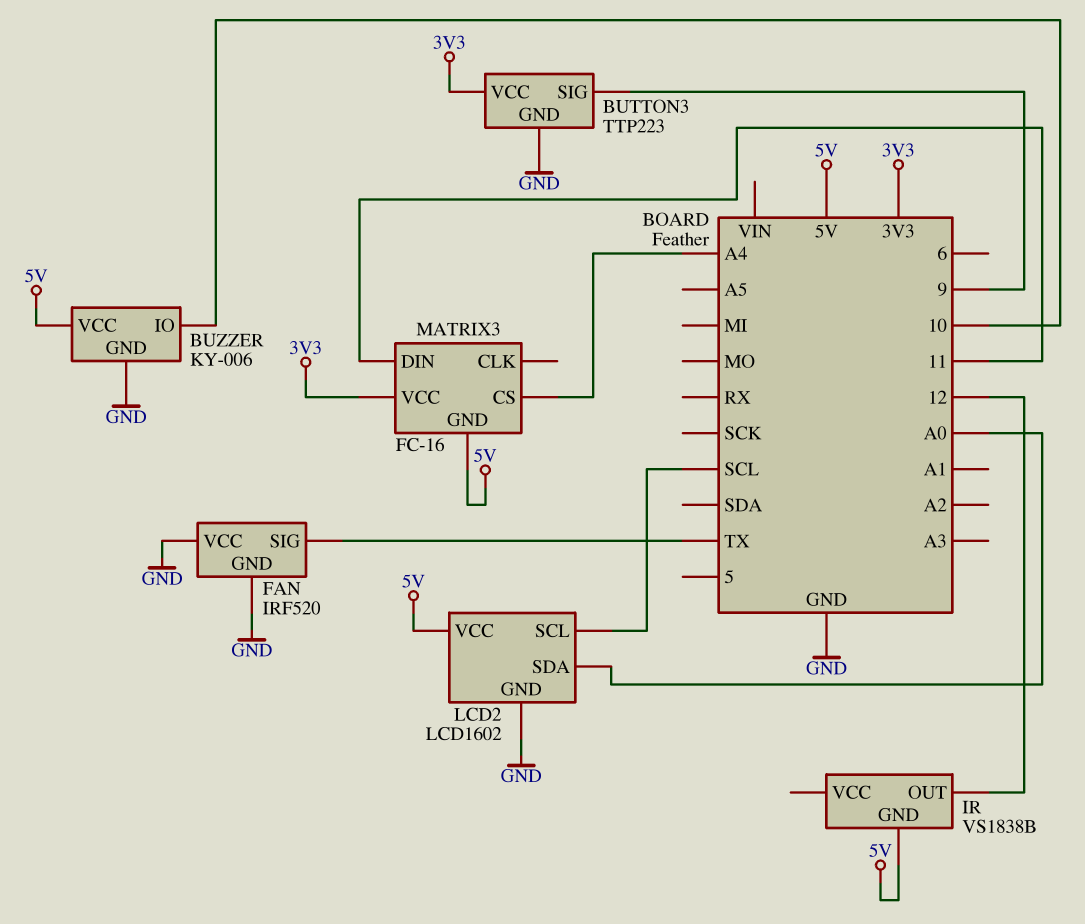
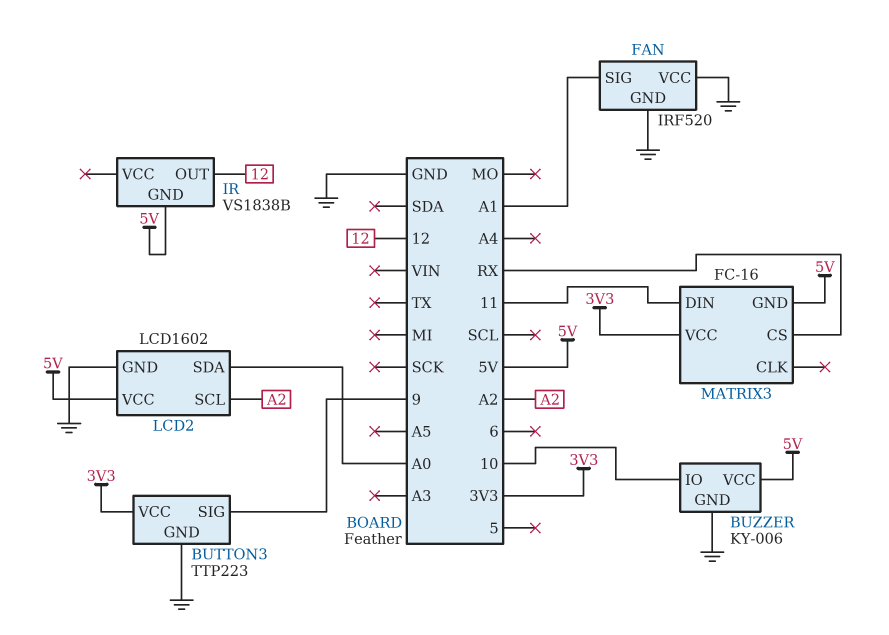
FAN pin SIG: TX -> A1
LCD2 pin SCL: SCL -> A2
MATRIX3 pin CS: A4 -> RX

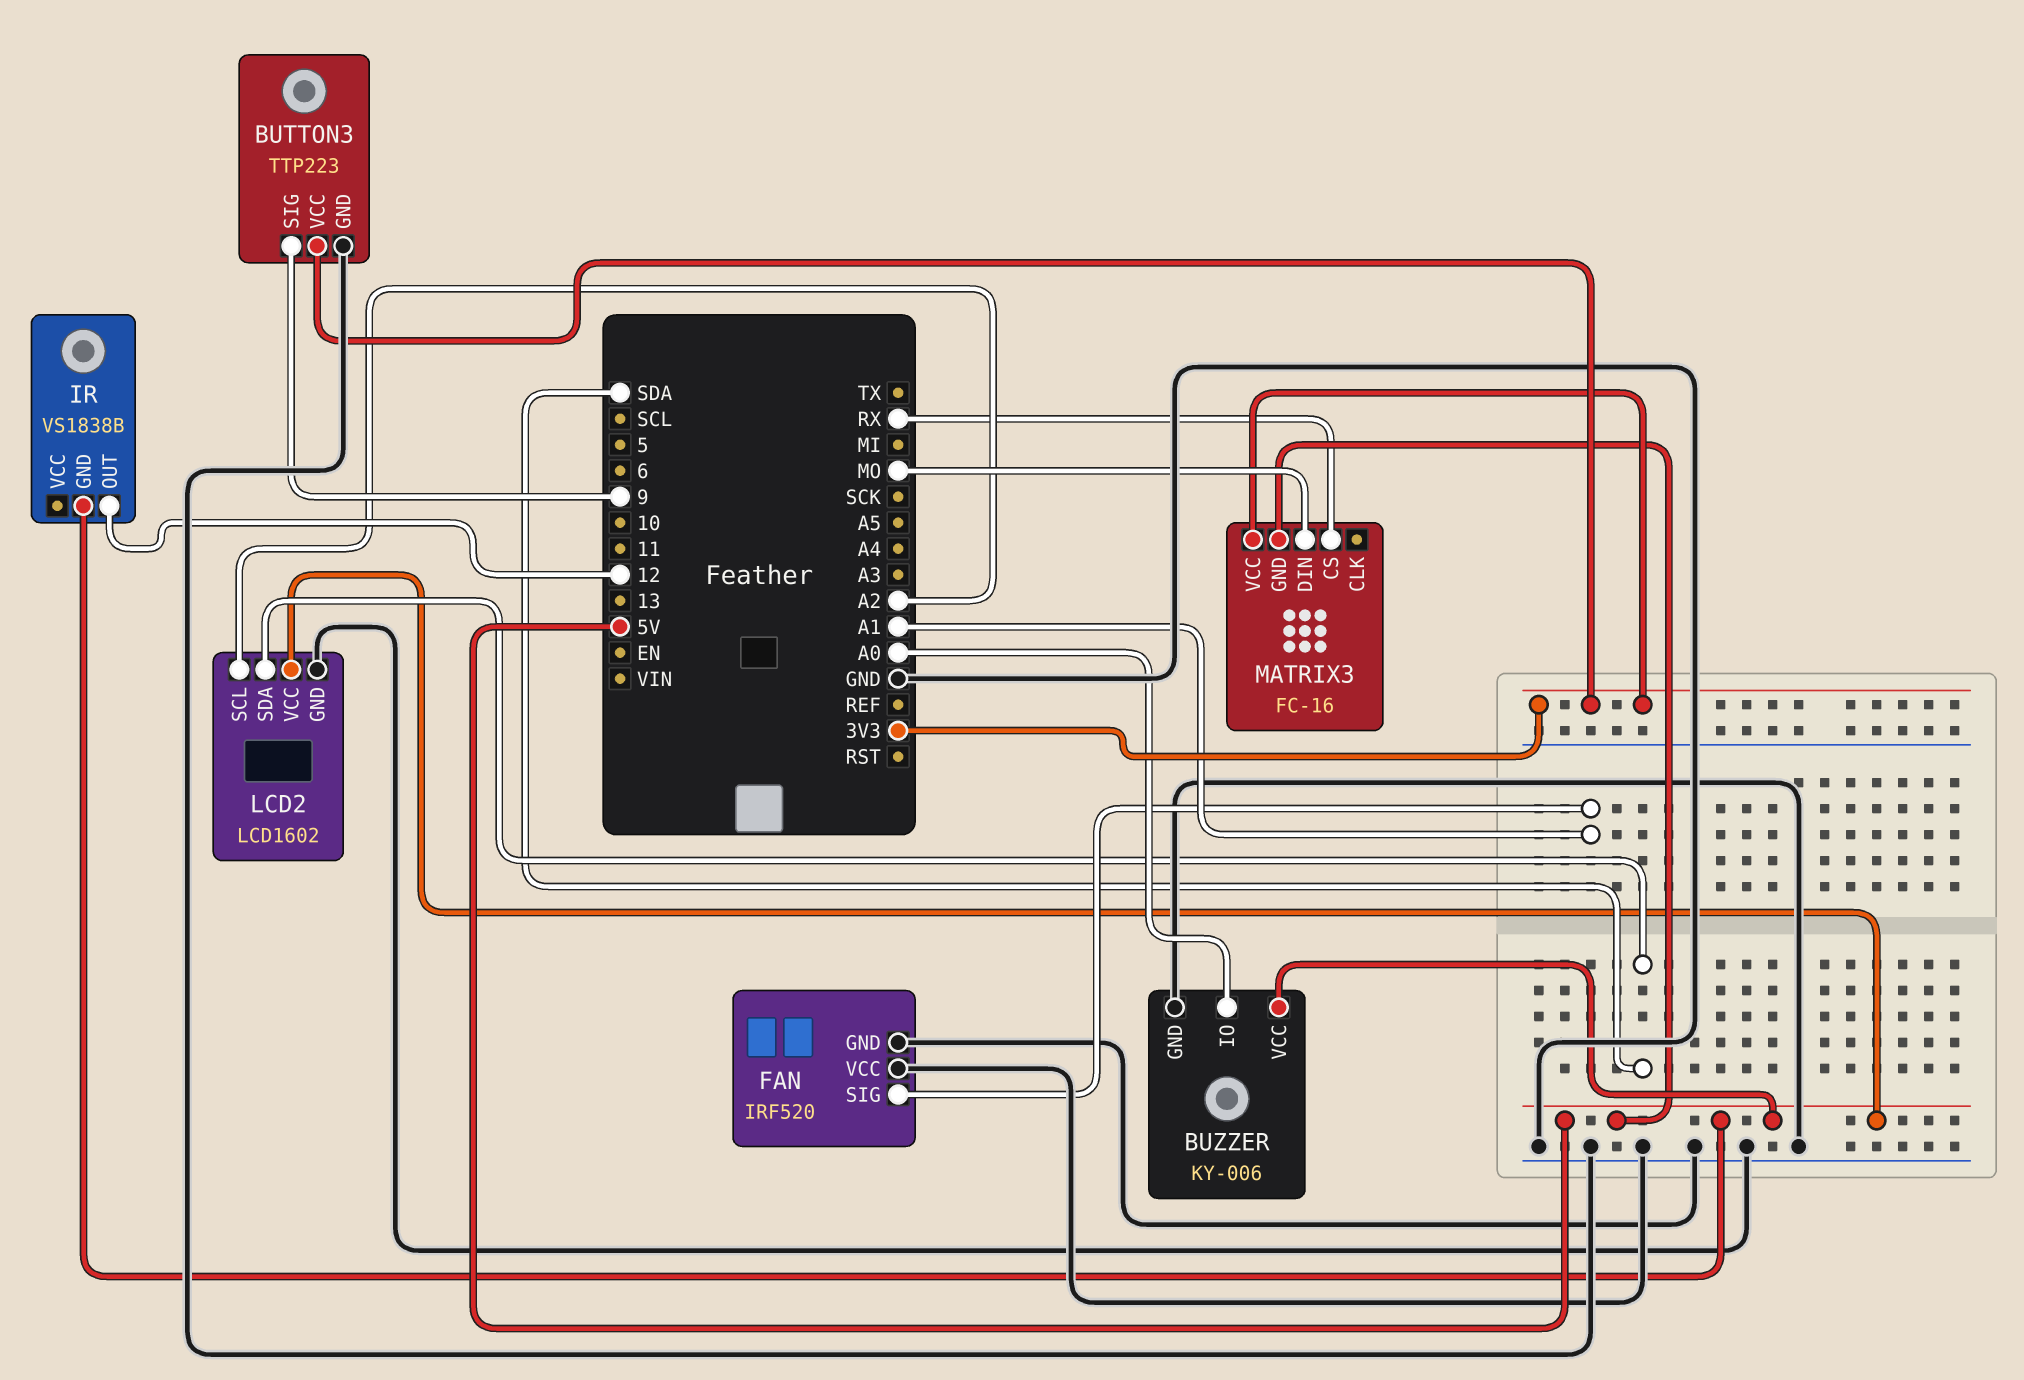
BUZZER pin IO: 10 -> A0
LCD2 pin SDA: A0 -> SDA
MATRIX3 pin DIN: 11 -> MO

